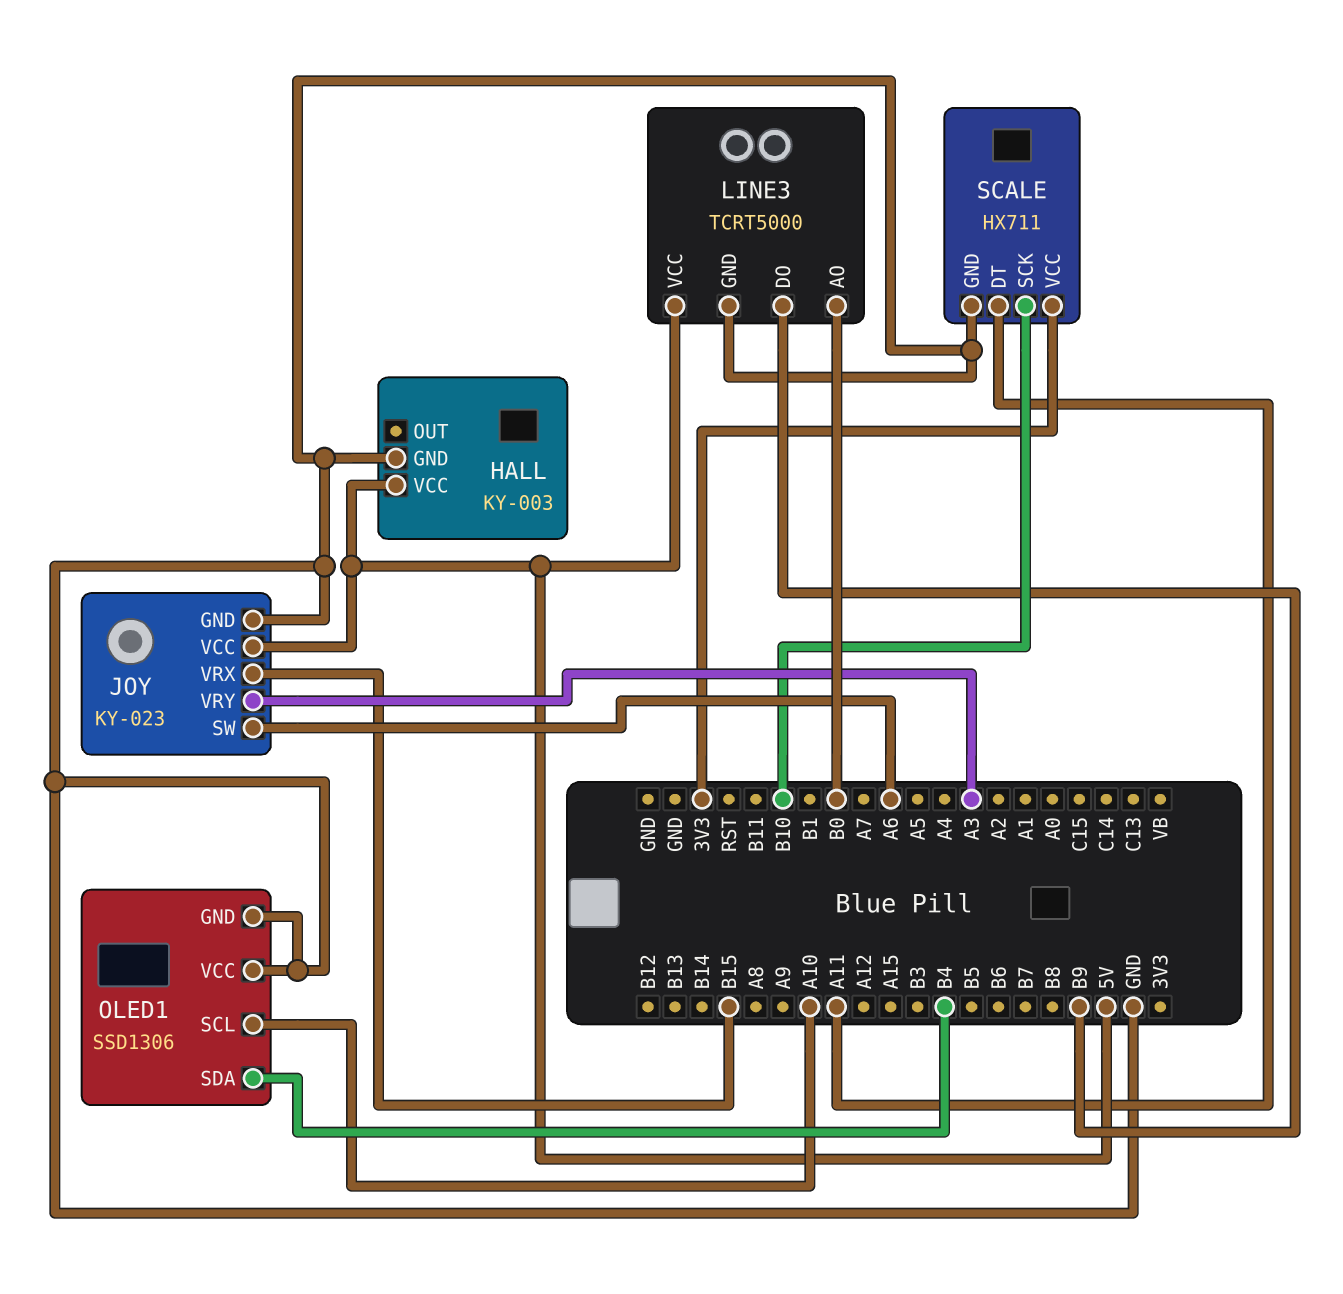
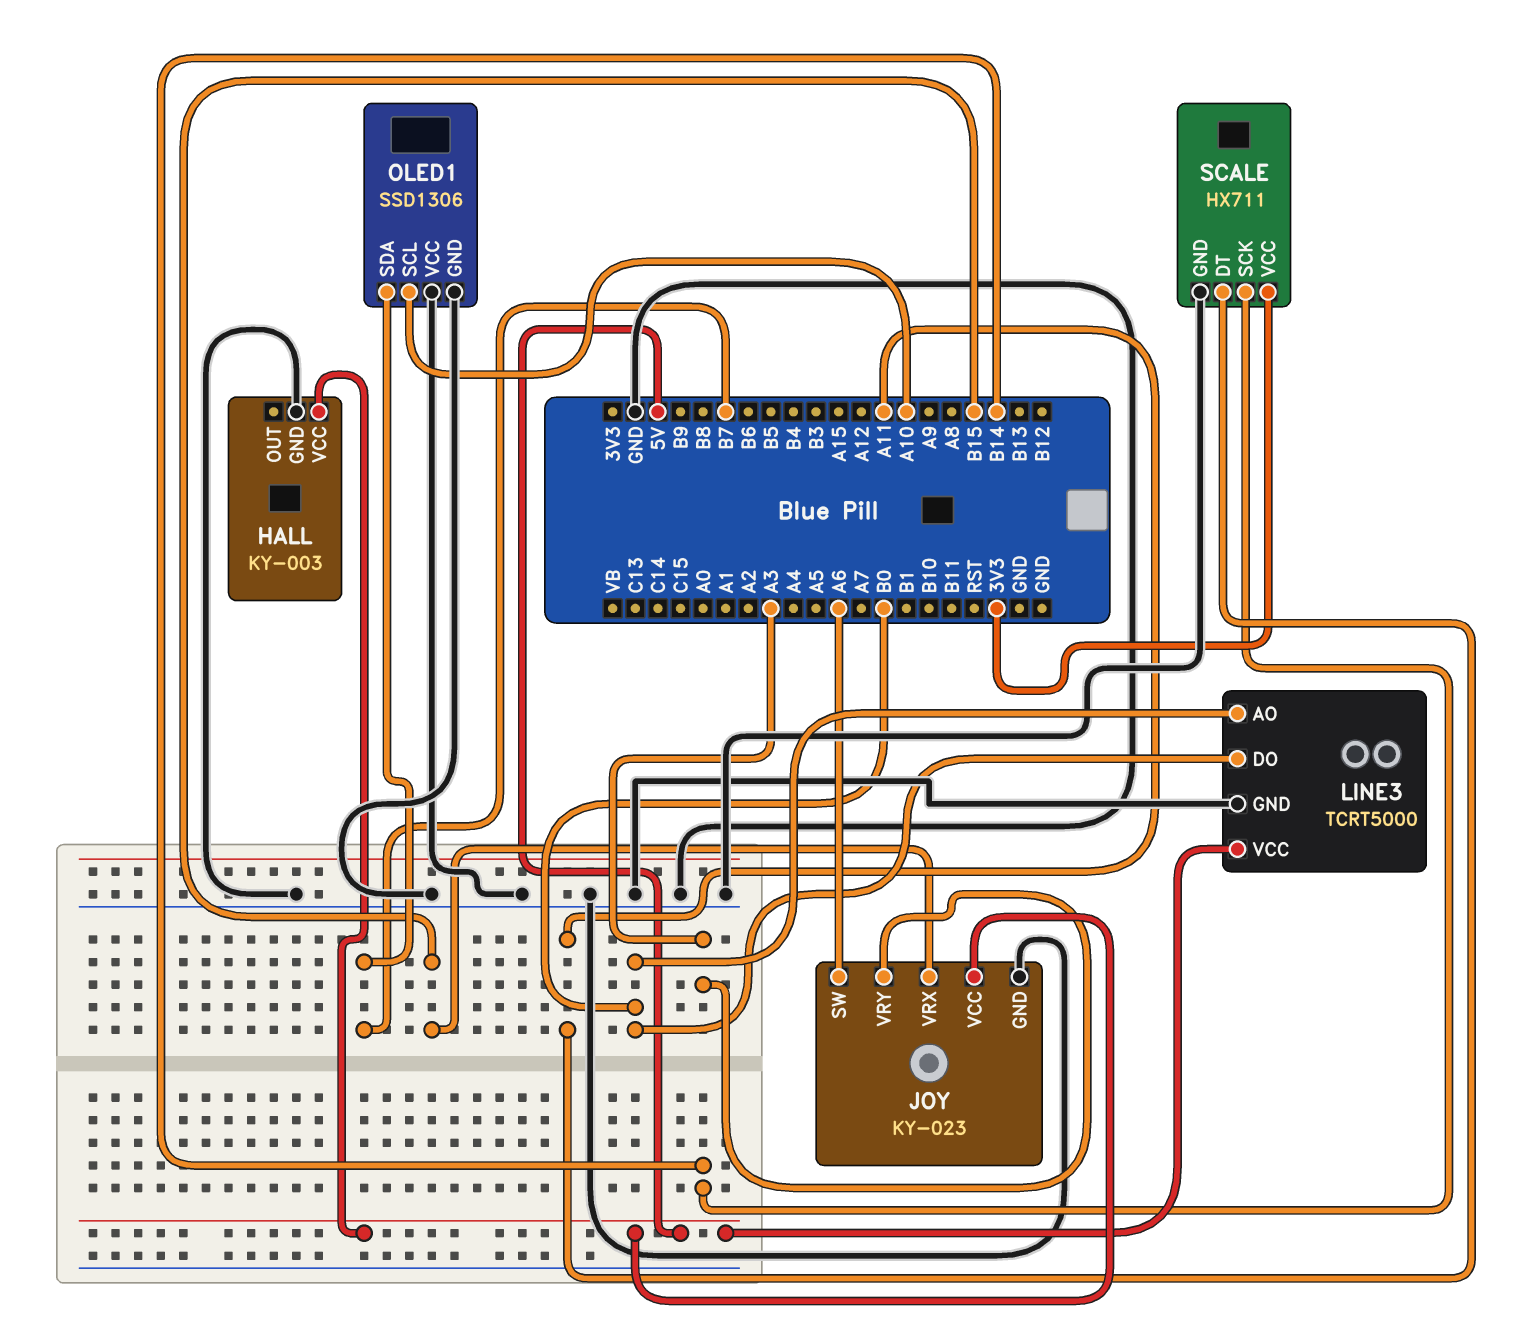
LINE3 pin DO: B9 -> B0
OLED1 pin SDA: B4 -> B7
SCALE pin SCK: B10 -> B14

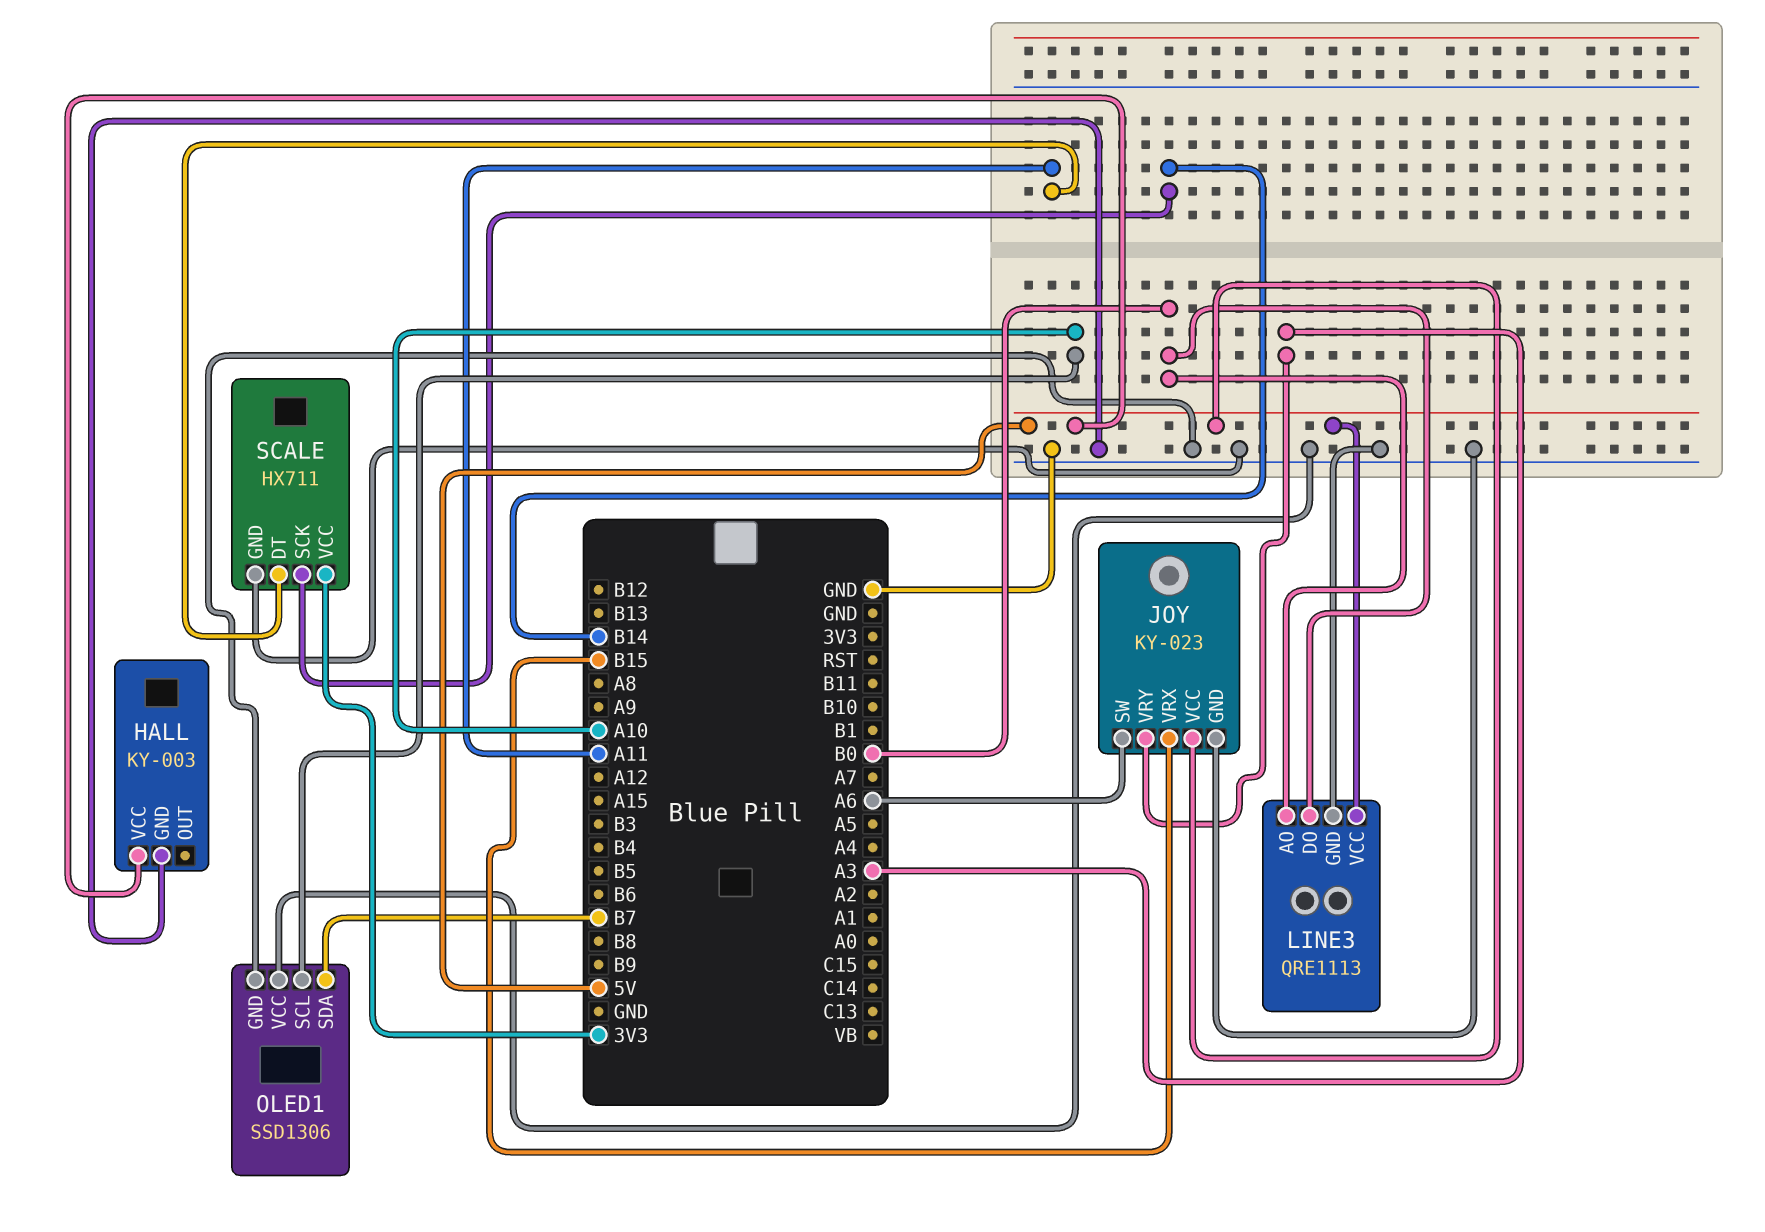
LINE3: TCRT5000 -> QRE1113

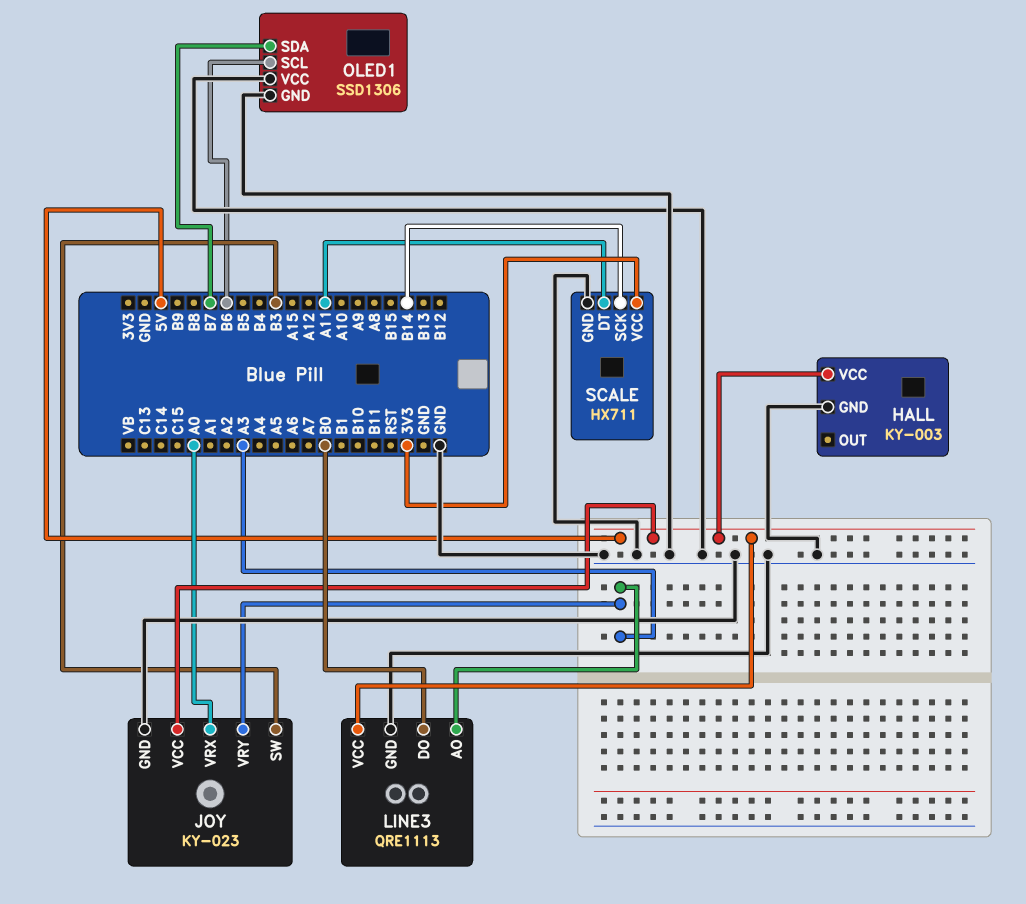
JOY pin SW: A6 -> B3
JOY pin VRX: B15 -> A0
LINE3 pin AO: B0 -> A3
OLED1 pin SCL: A10 -> B6

